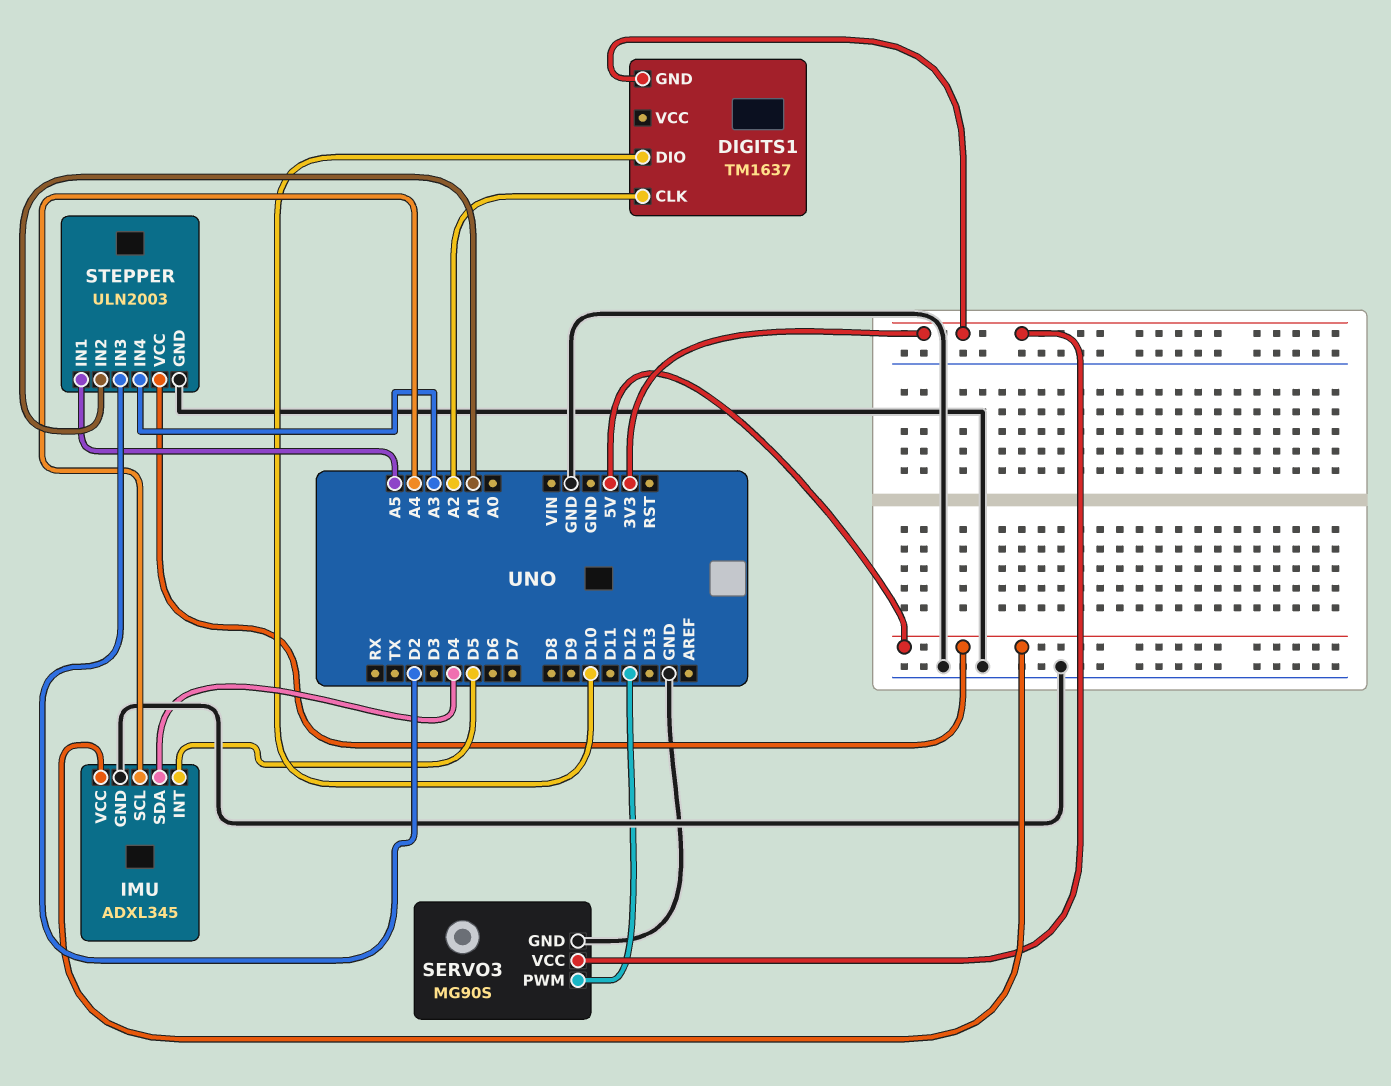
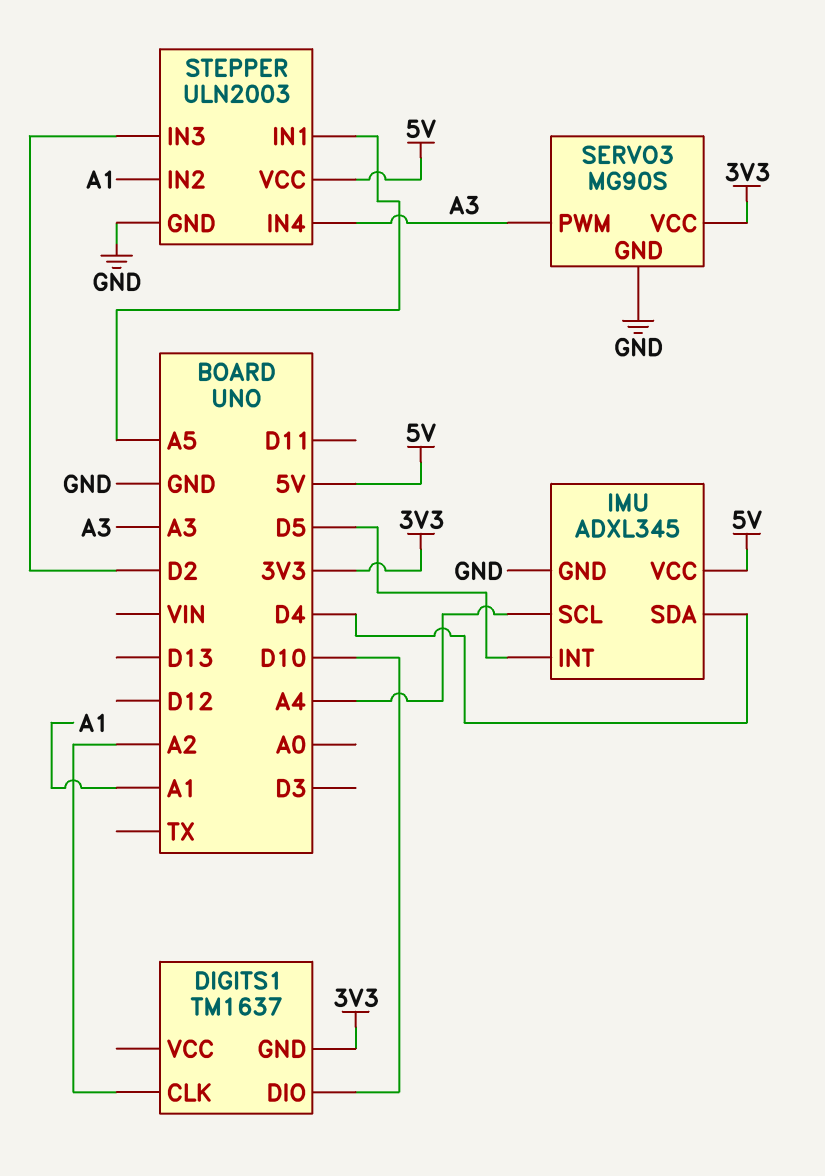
SERVO3 pin PWM: D12 -> A3

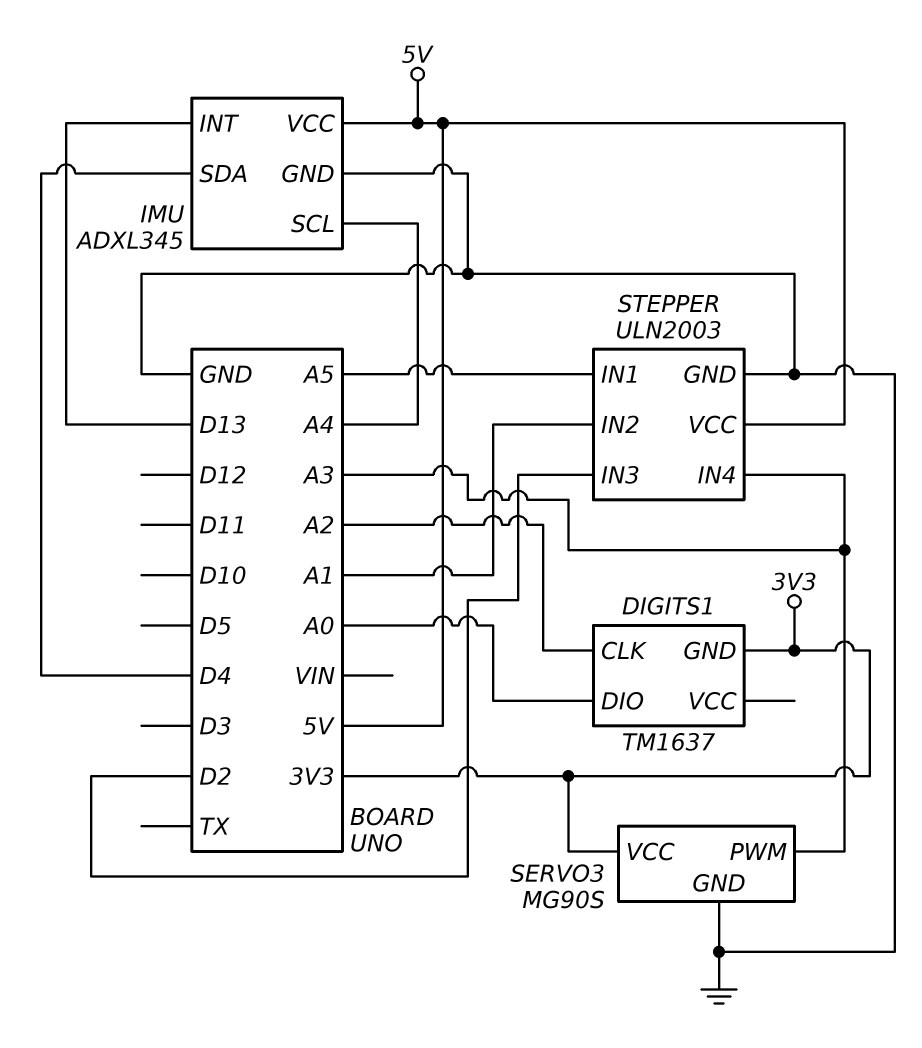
DIGITS1 pin DIO: D10 -> A0
IMU pin INT: D5 -> D13

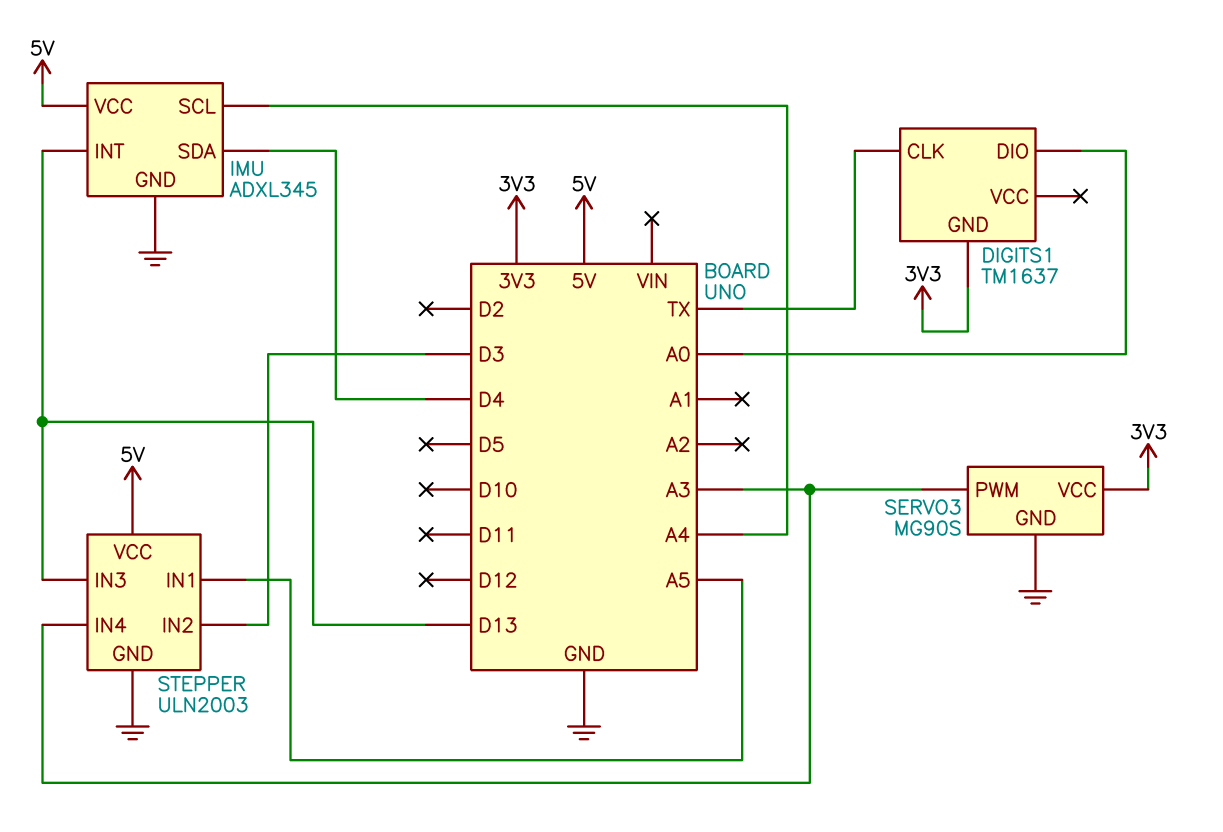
DIGITS1 pin CLK: A2 -> TX
STEPPER pin IN2: A1 -> D3
STEPPER pin IN3: D2 -> D13

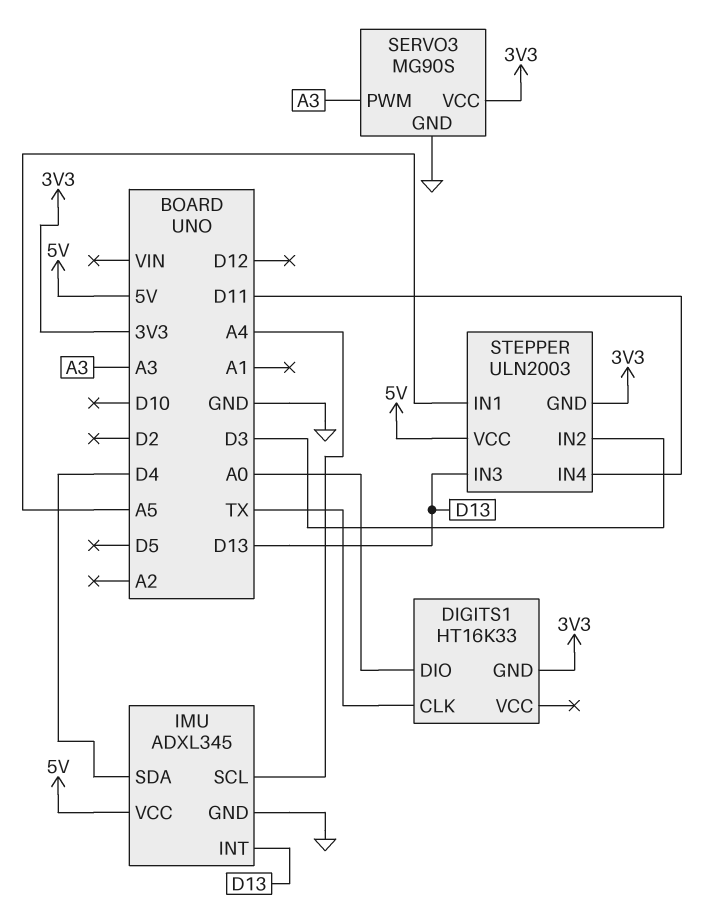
DIGITS1: TM1637 -> HT16K33
STEPPER pin GND: GND -> 3V3
STEPPER pin IN4: A3 -> D11

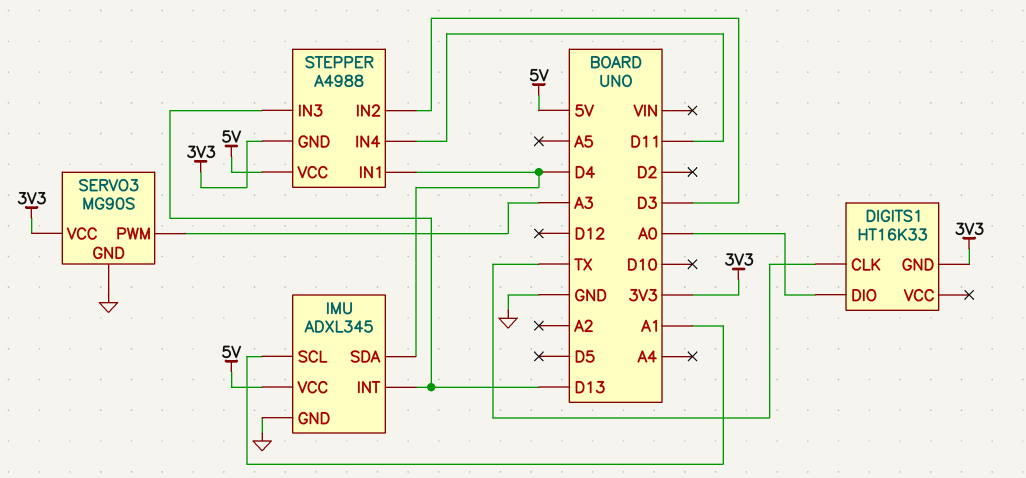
IMU pin SCL: A4 -> A1
STEPPER: ULN2003 -> A4988
STEPPER pin IN1: A5 -> D4

